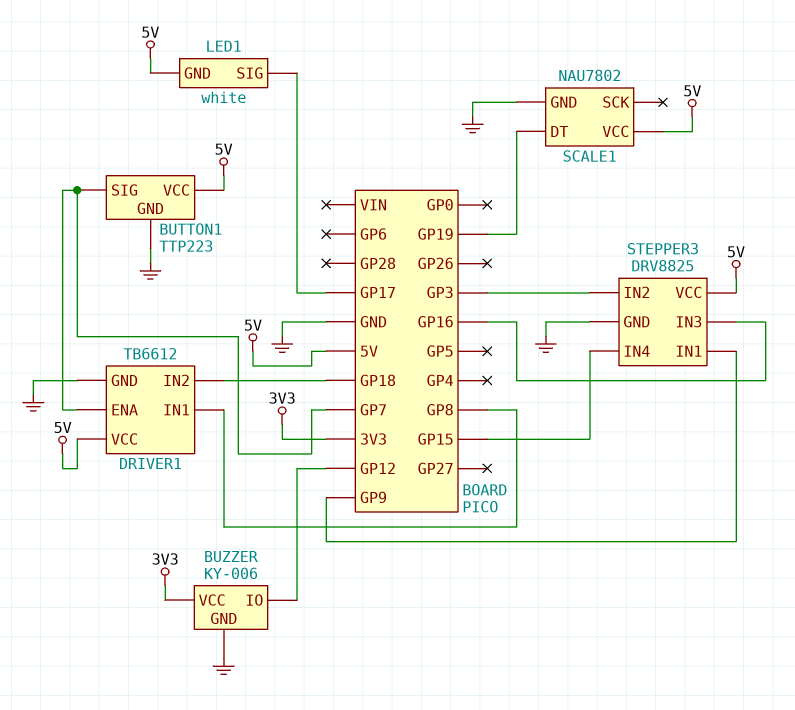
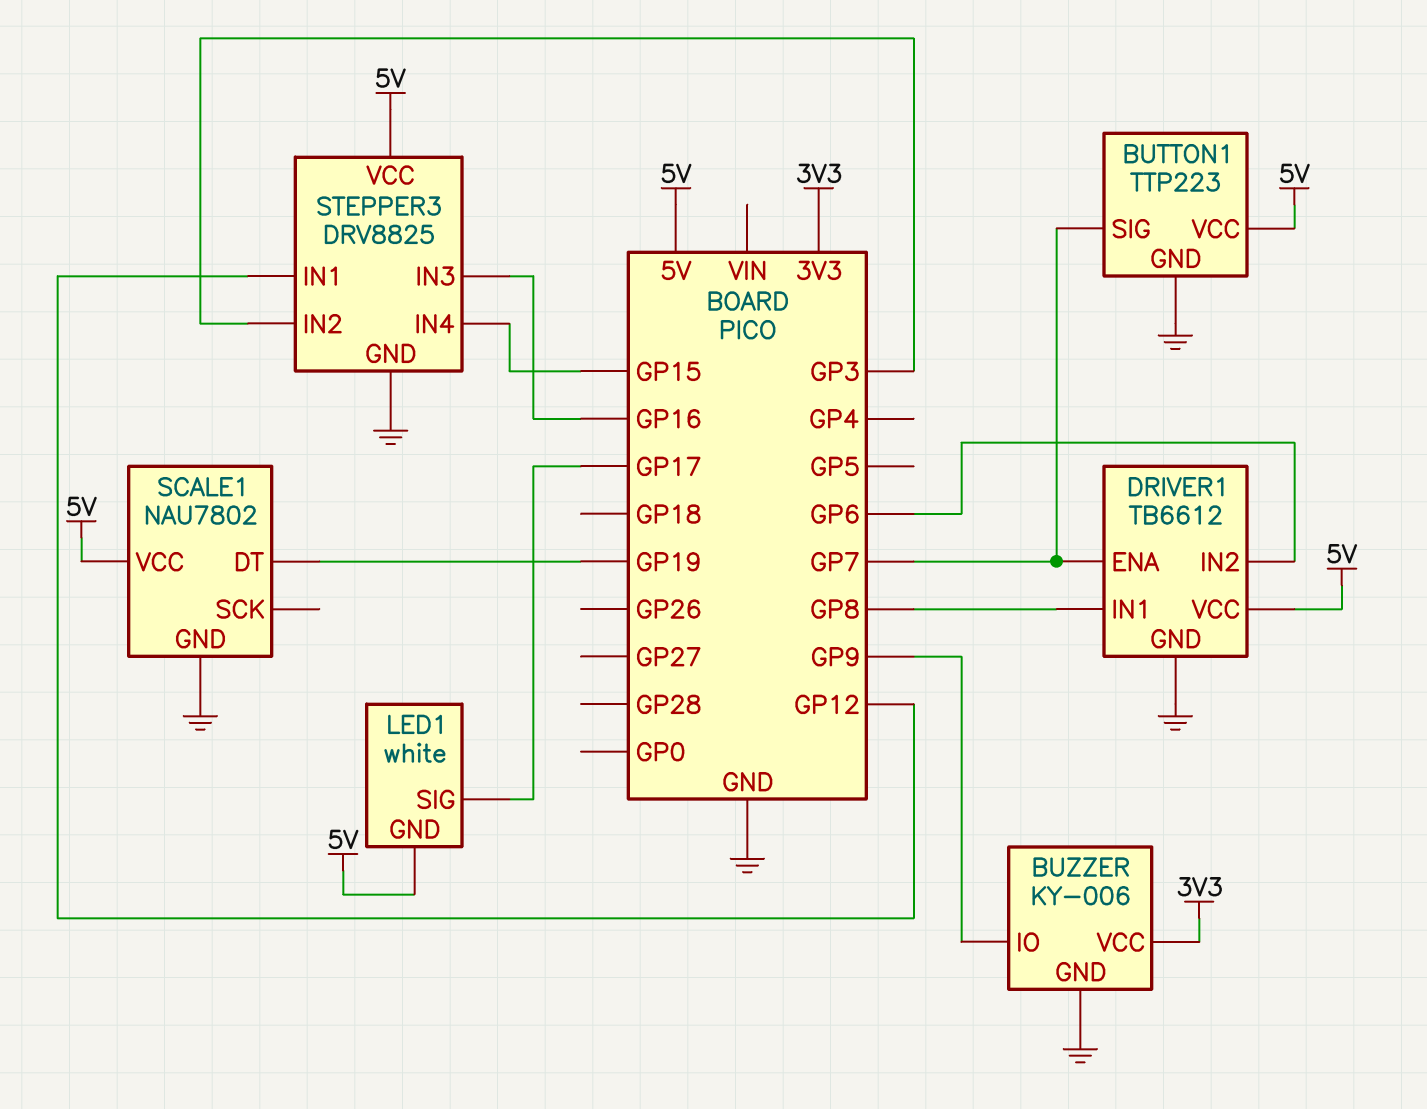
BUZZER pin IO: GP12 -> GP9
DRIVER1 pin IN2: GP18 -> GP6
STEPPER3 pin IN1: GP9 -> GP12

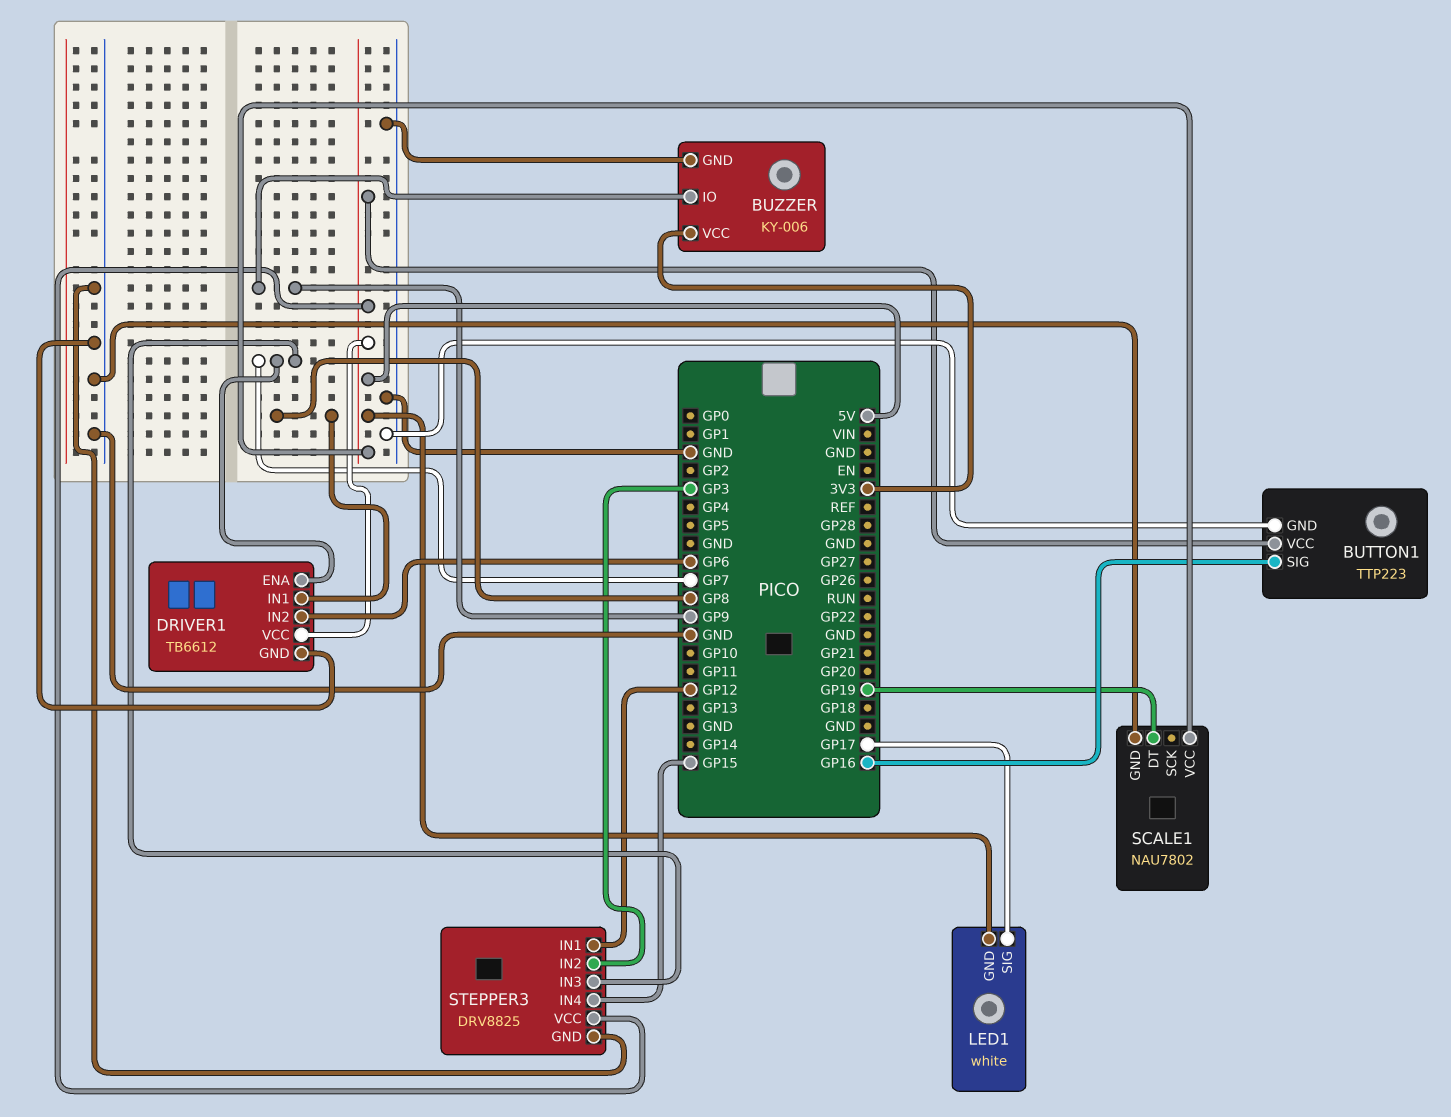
BUTTON1 pin SIG: GP7 -> GP16
STEPPER3 pin IN3: GP16 -> GP7

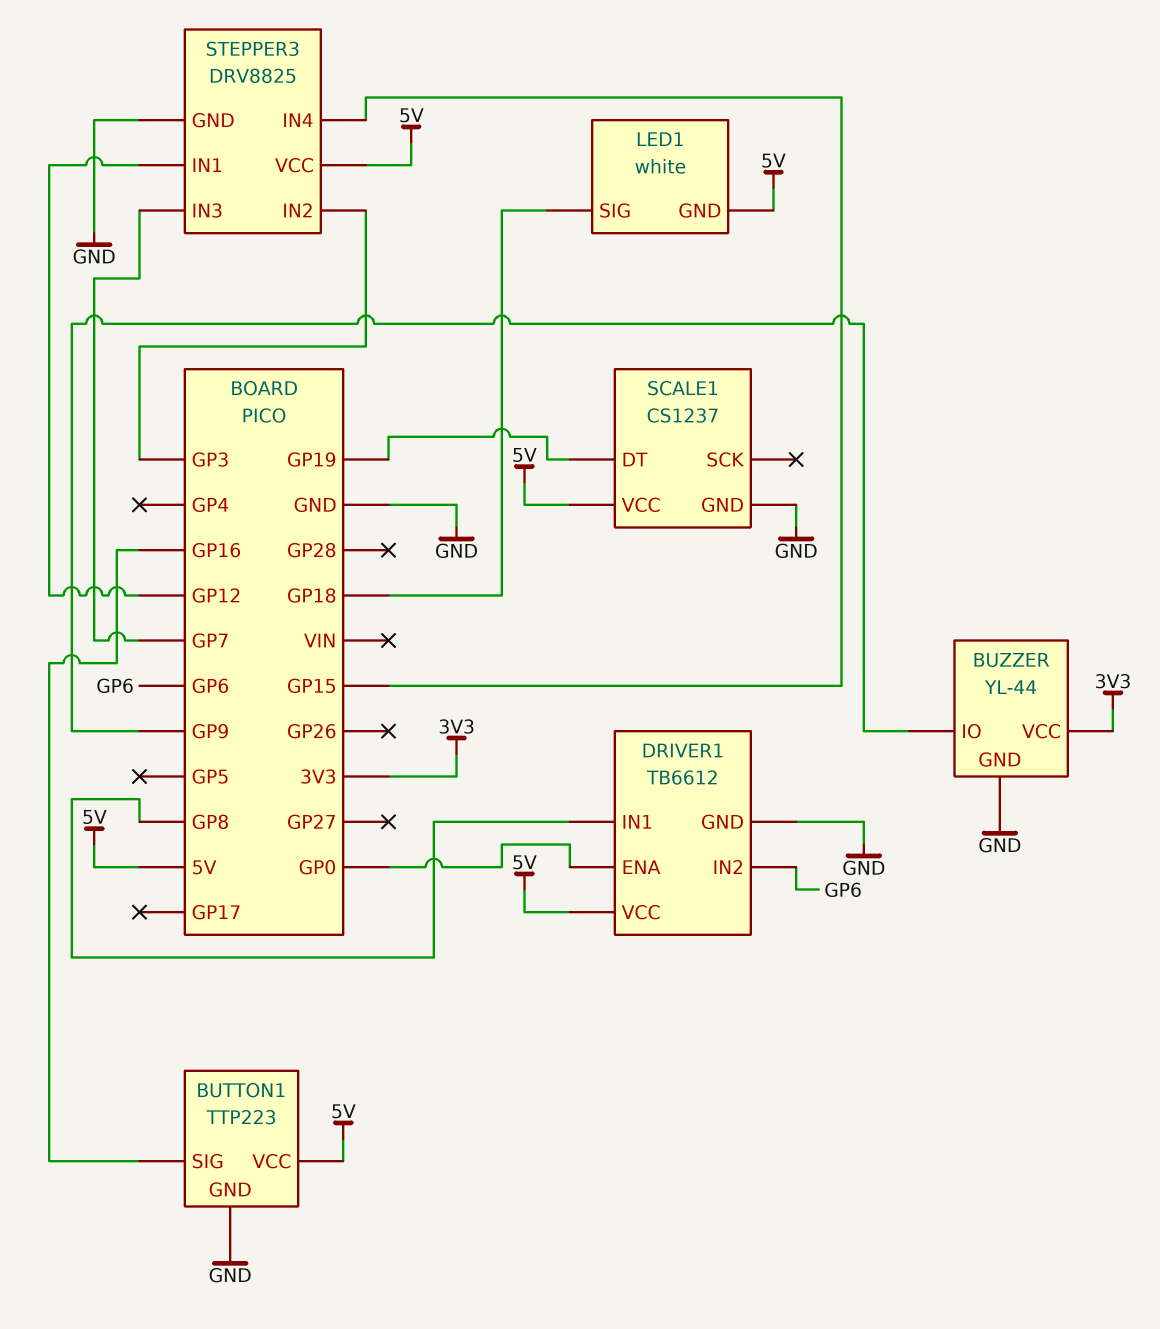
BUZZER: KY-006 -> YL-44
DRIVER1 pin ENA: GP7 -> GP0
LED1 pin SIG: GP17 -> GP18
SCALE1: NAU7802 -> CS1237

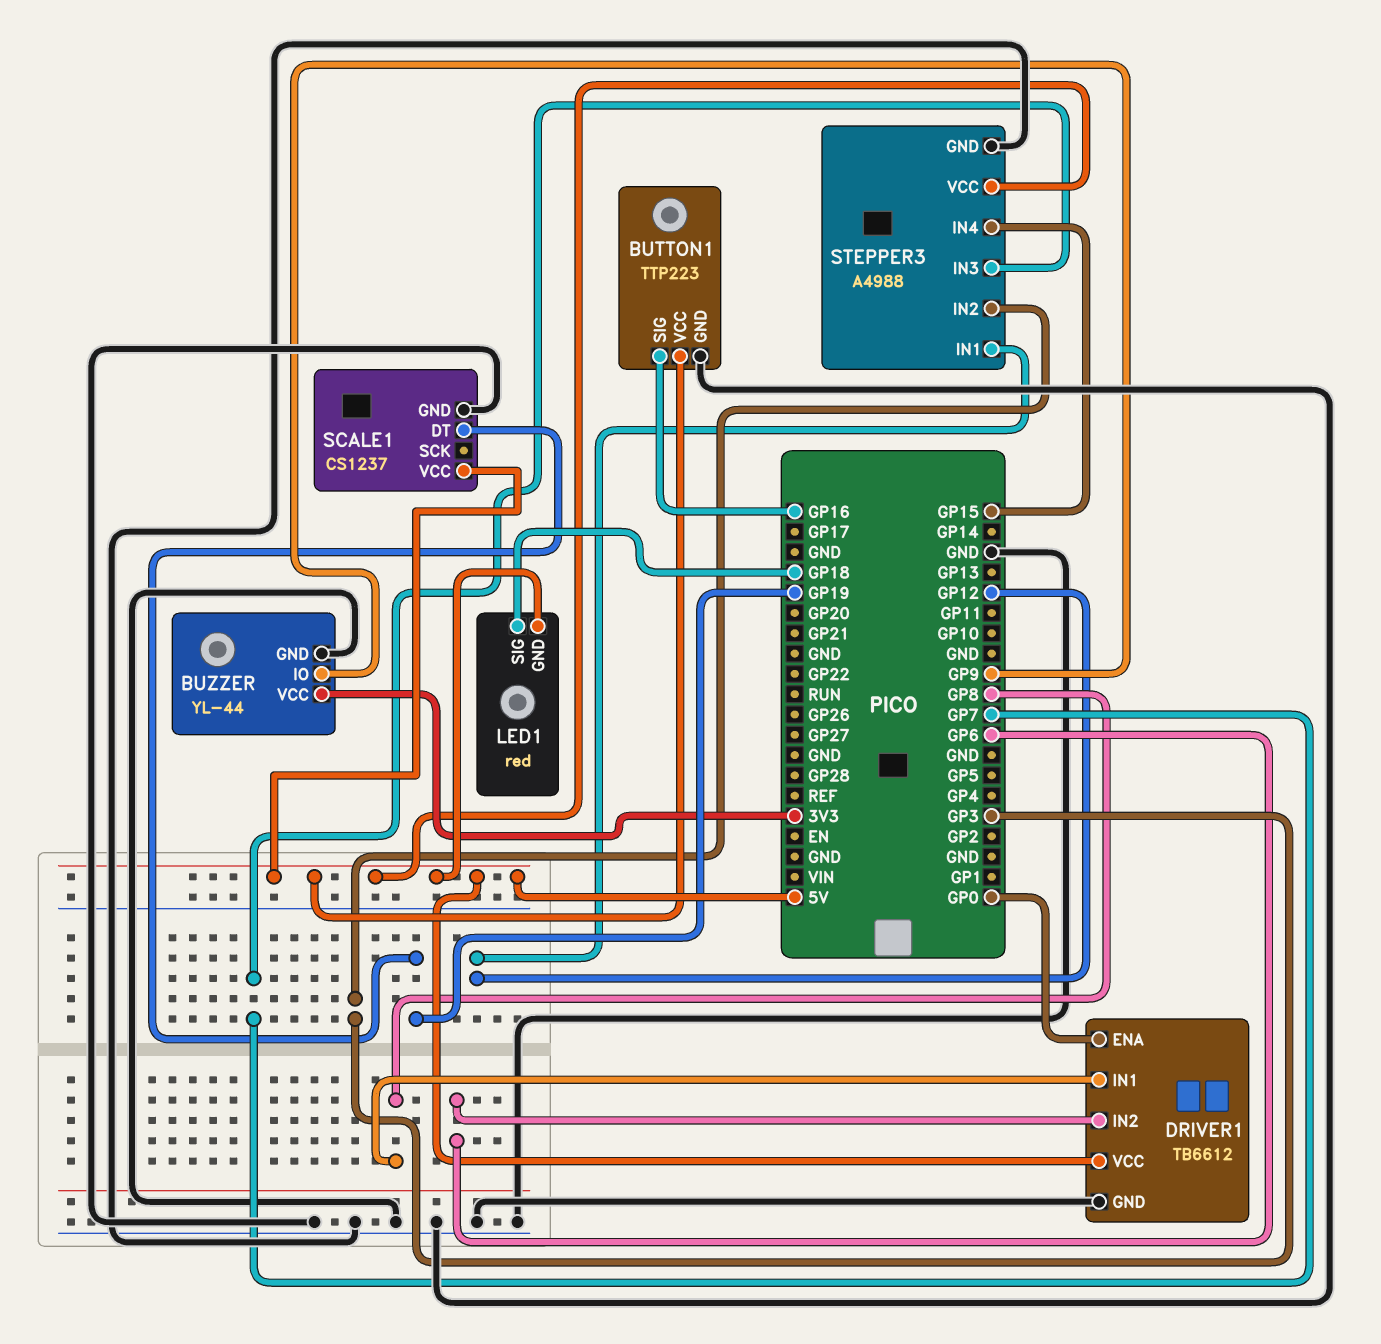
LED1: white -> red
STEPPER3: DRV8825 -> A4988

